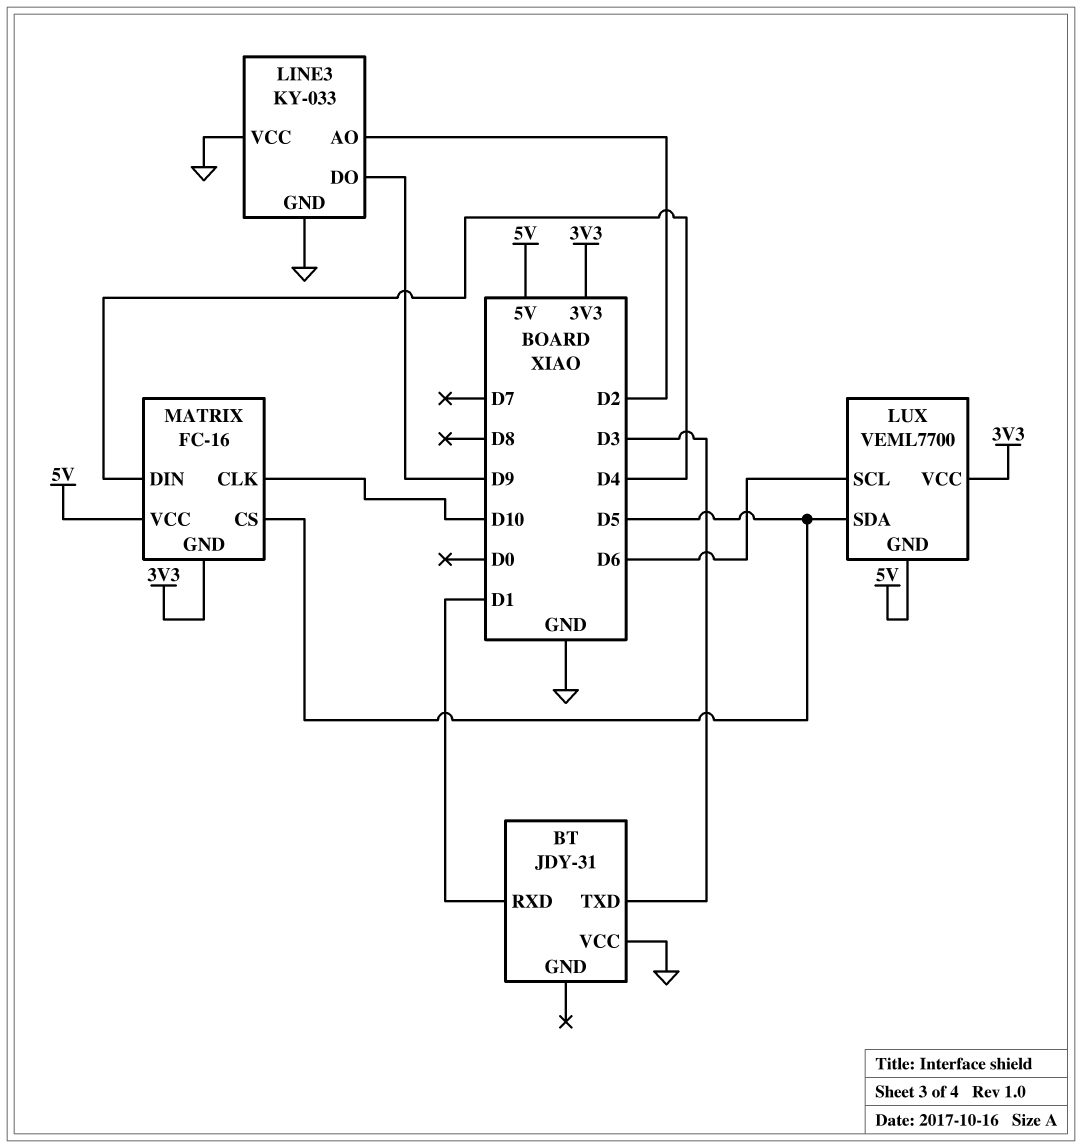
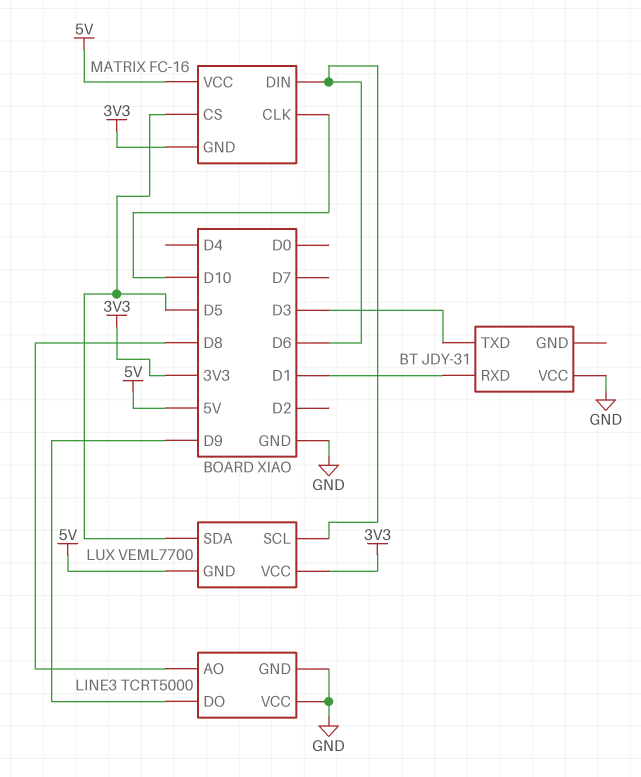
LINE3: KY-033 -> TCRT5000
LINE3 pin AO: D2 -> D8
MATRIX pin DIN: D4 -> D6

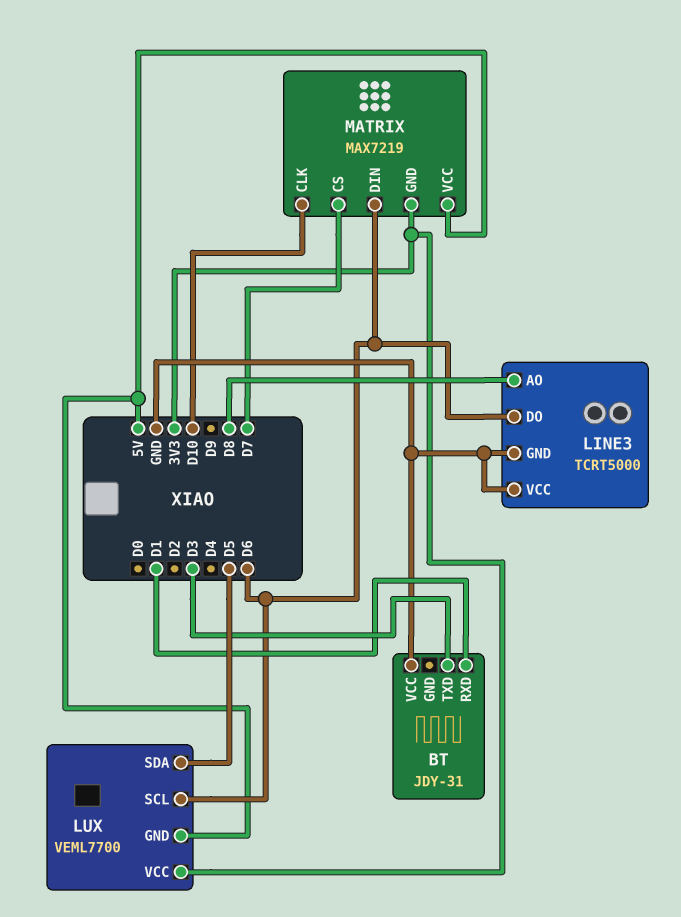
LINE3 pin DO: D9 -> D6
MATRIX: FC-16 -> MAX7219
MATRIX pin CS: D5 -> D7

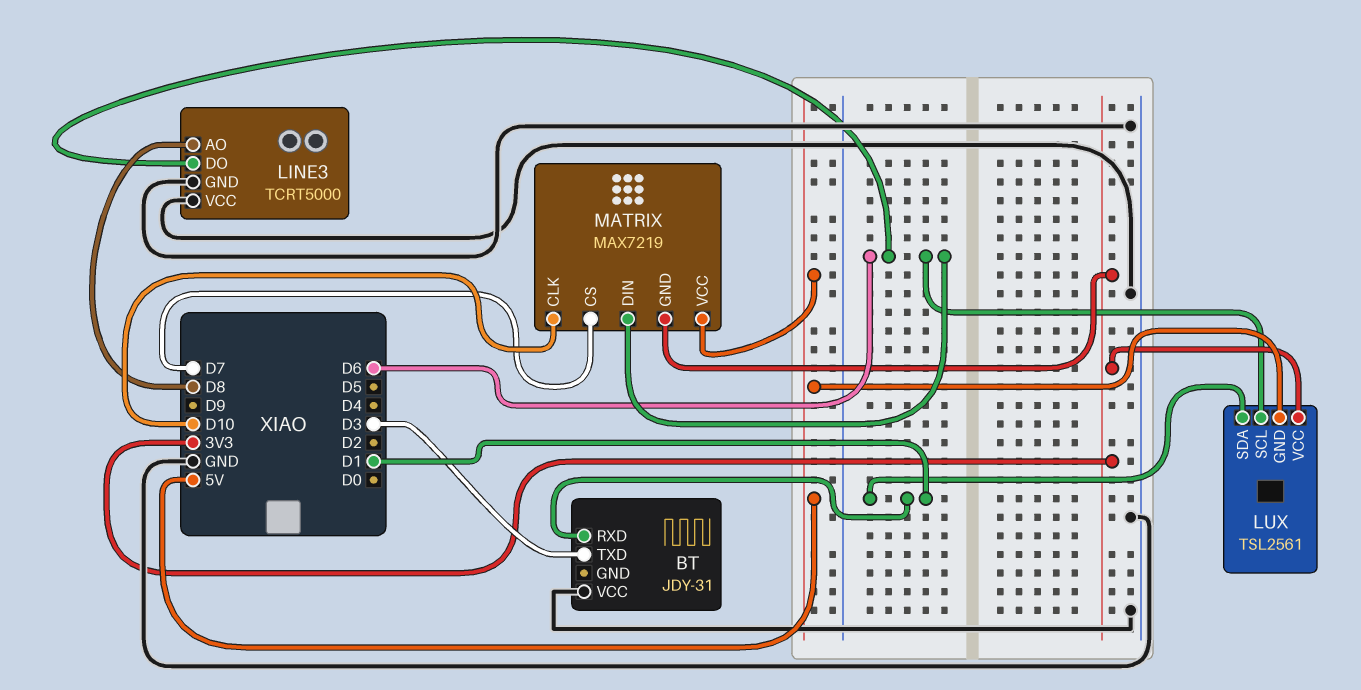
LUX: VEML7700 -> TSL2561
LUX pin SDA: D5 -> D1

